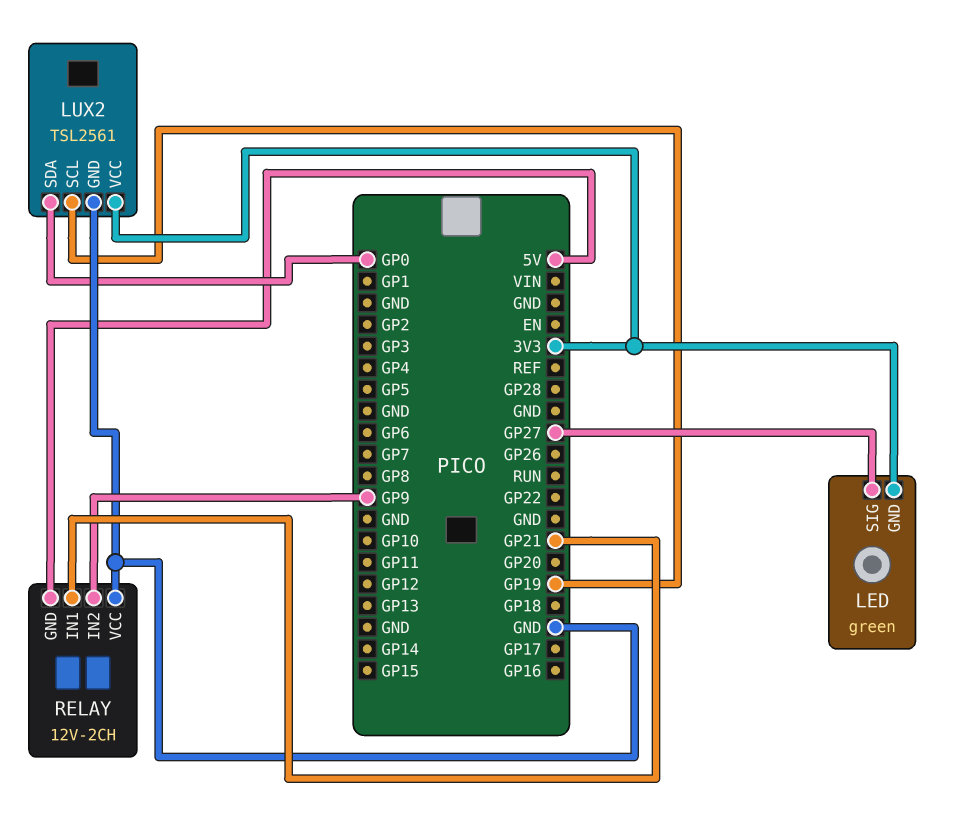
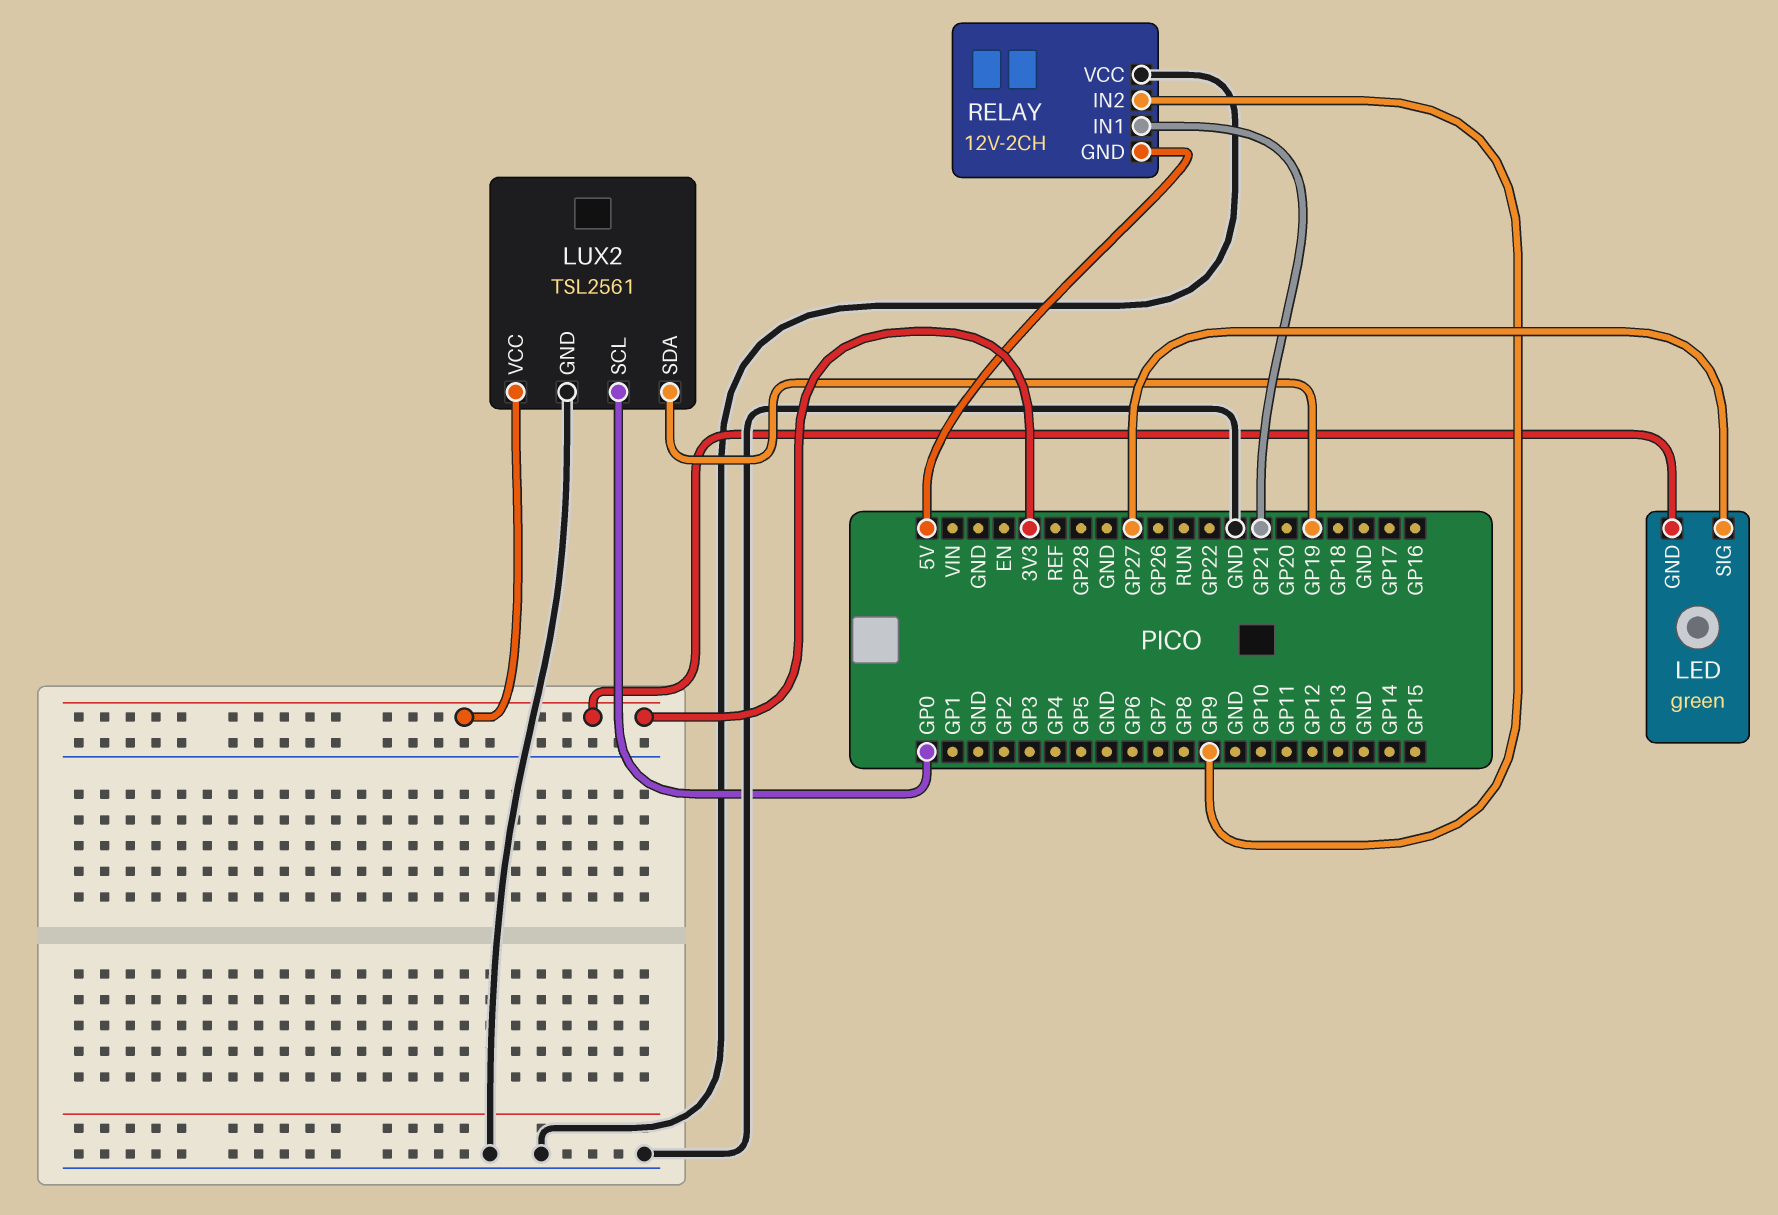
LUX2 pin SCL: GP19 -> GP0
LUX2 pin SDA: GP0 -> GP19

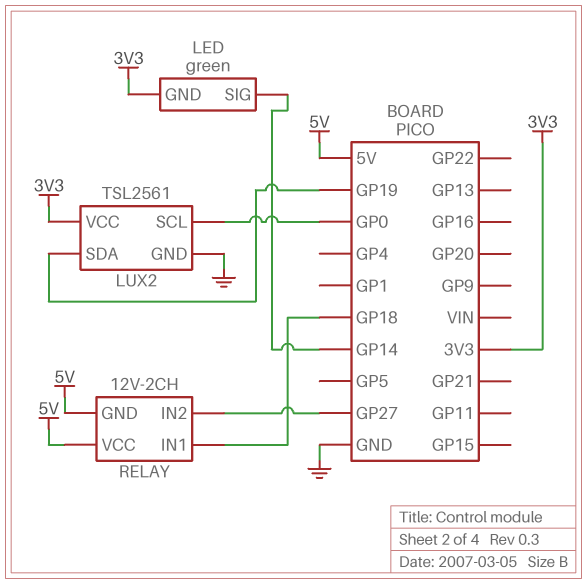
LED pin SIG: GP27 -> GP14
RELAY pin IN1: GP21 -> GP18
RELAY pin IN2: GP9 -> GP27
RELAY pin VCC: GND -> 5V

